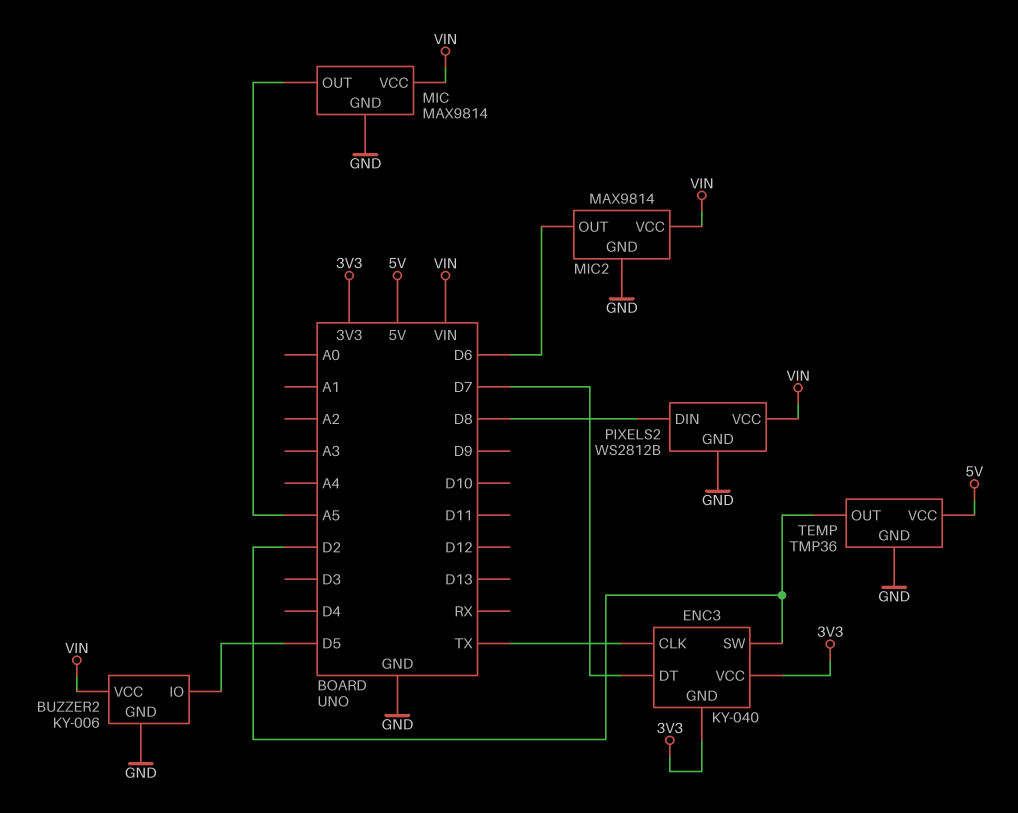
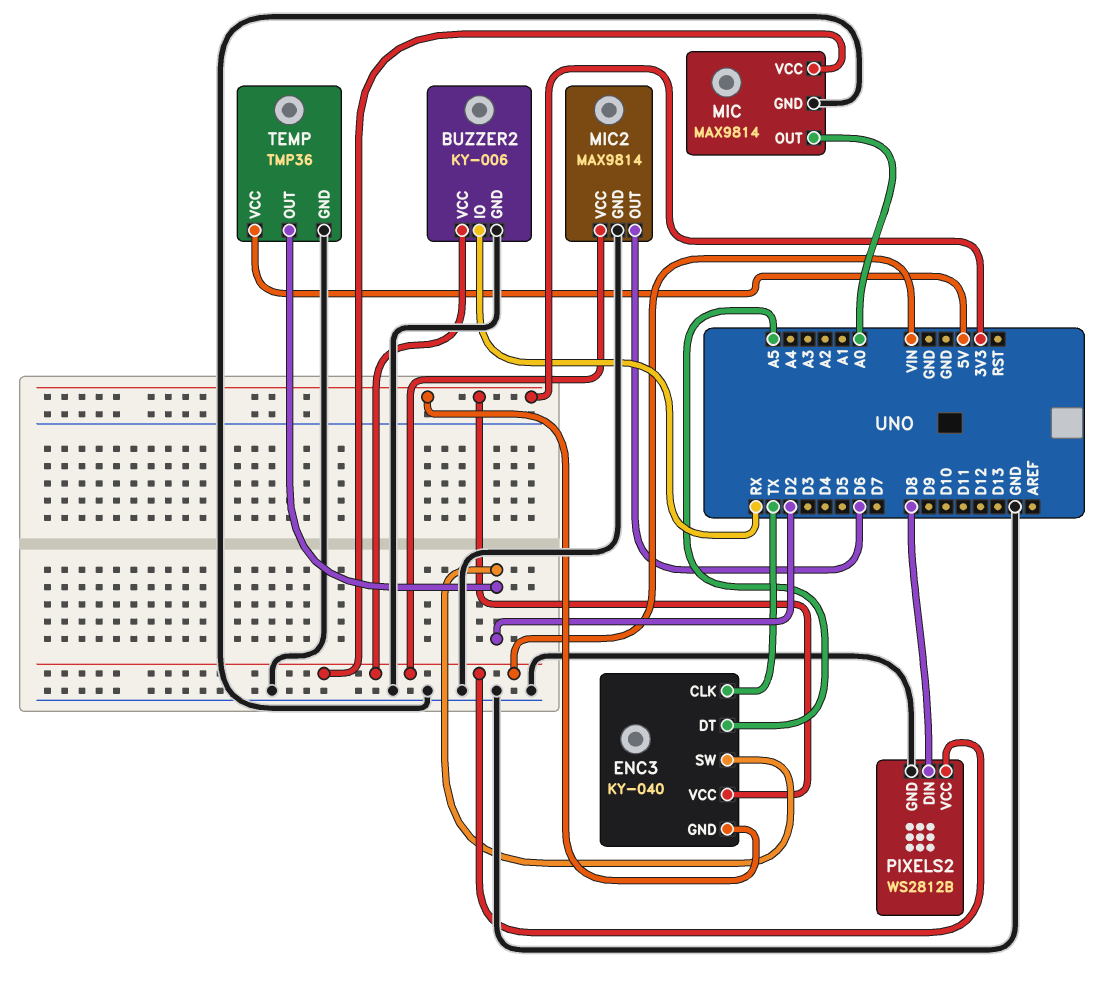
BUZZER2 pin IO: D5 -> RX
ENC3 pin DT: D7 -> A5
MIC pin OUT: A5 -> A0

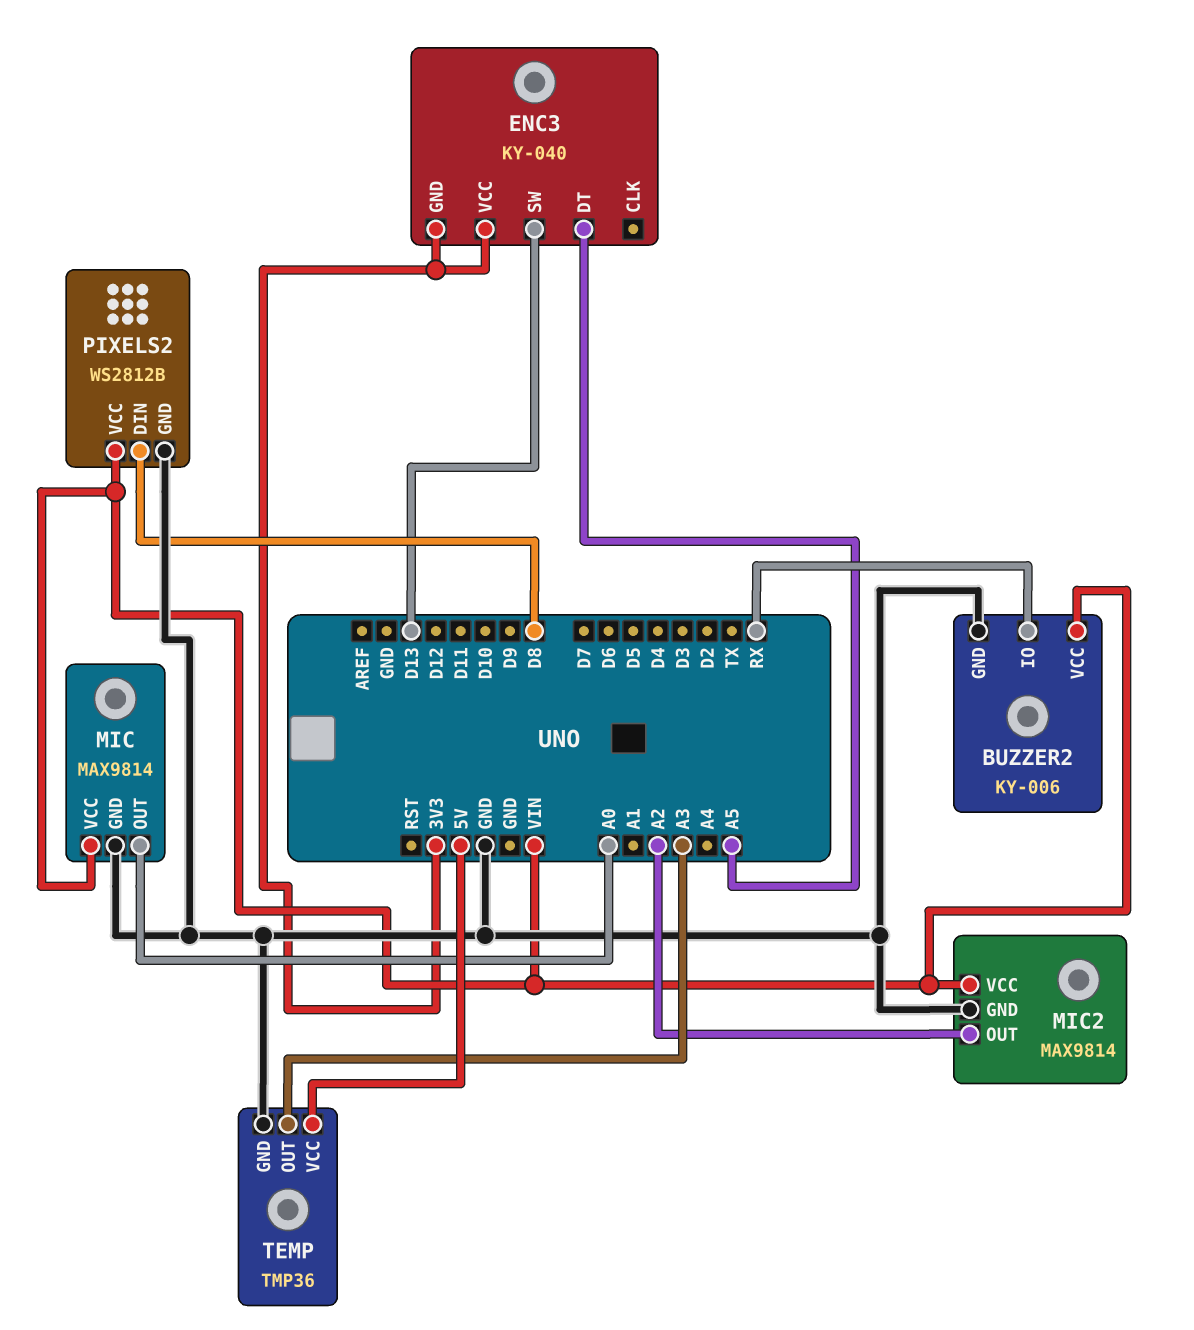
ENC3 pin CLK: TX -> none
ENC3 pin SW: D2 -> D13
MIC2 pin OUT: D6 -> A2
TEMP pin OUT: D2 -> A3

